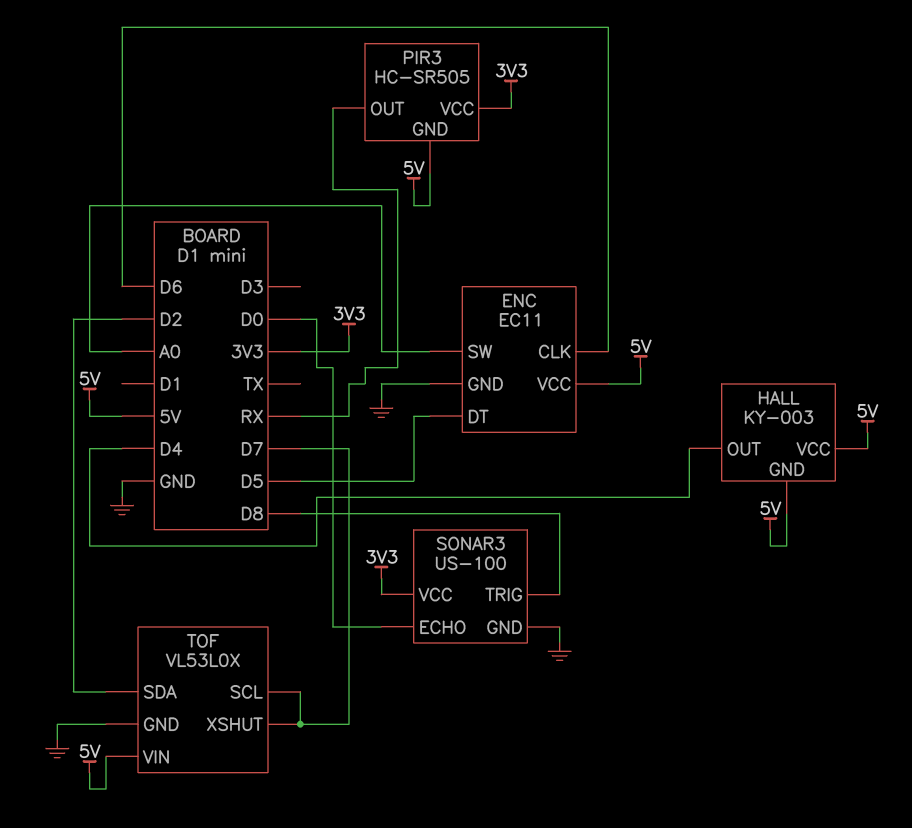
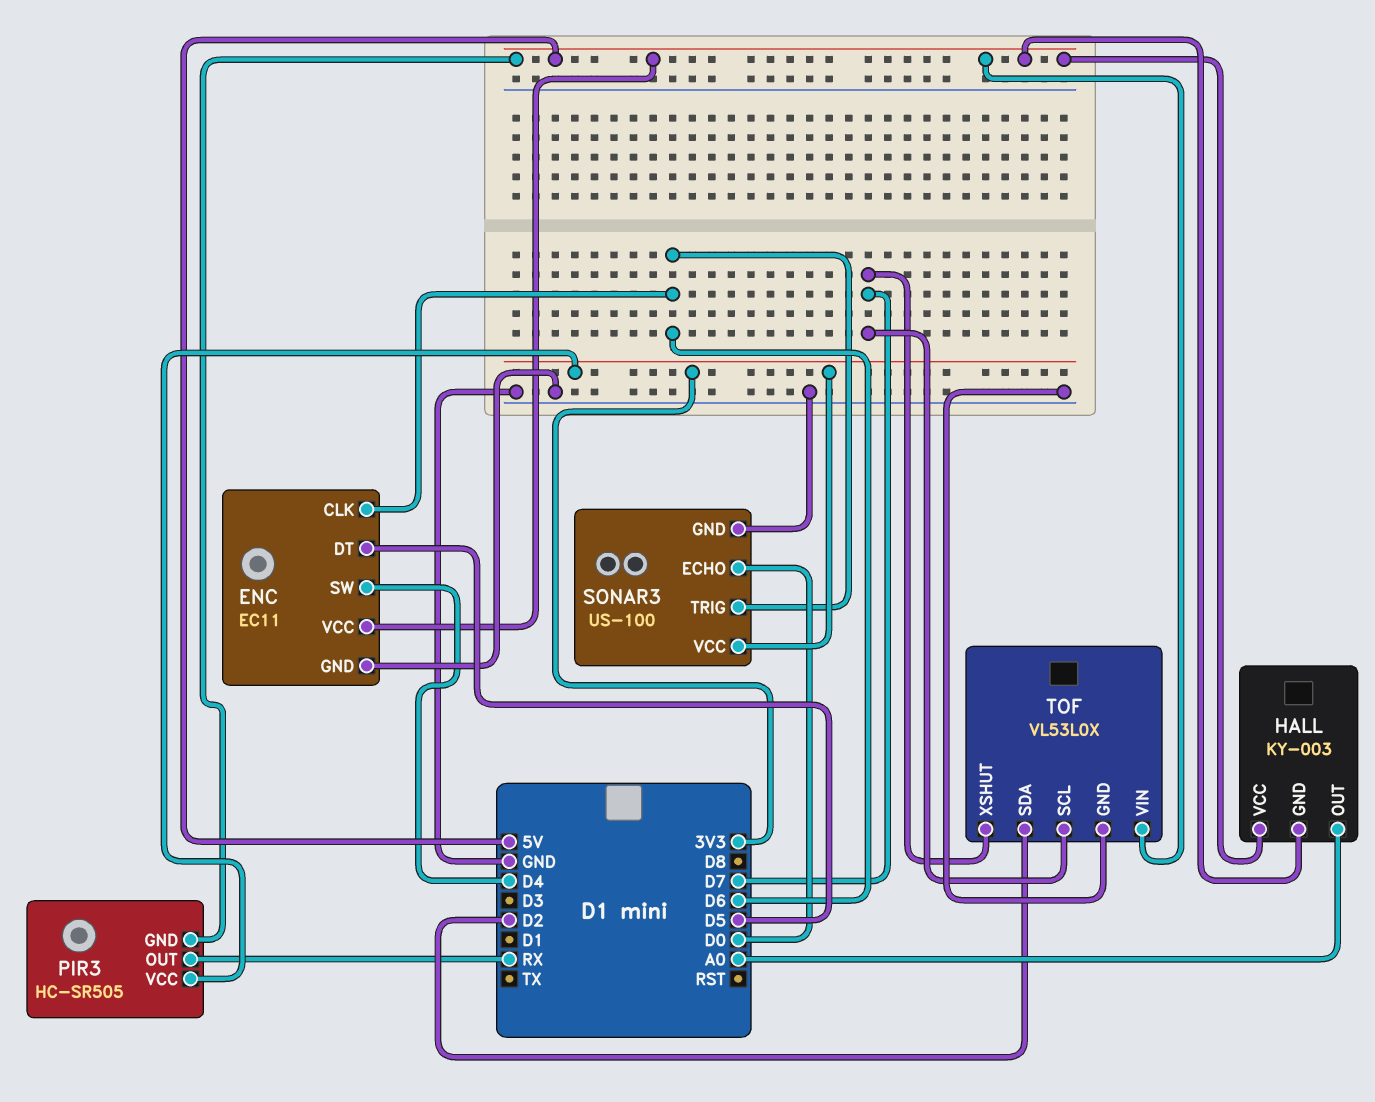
ENC pin SW: A0 -> D4
HALL pin OUT: D4 -> A0
SONAR3 pin TRIG: D8 -> D6

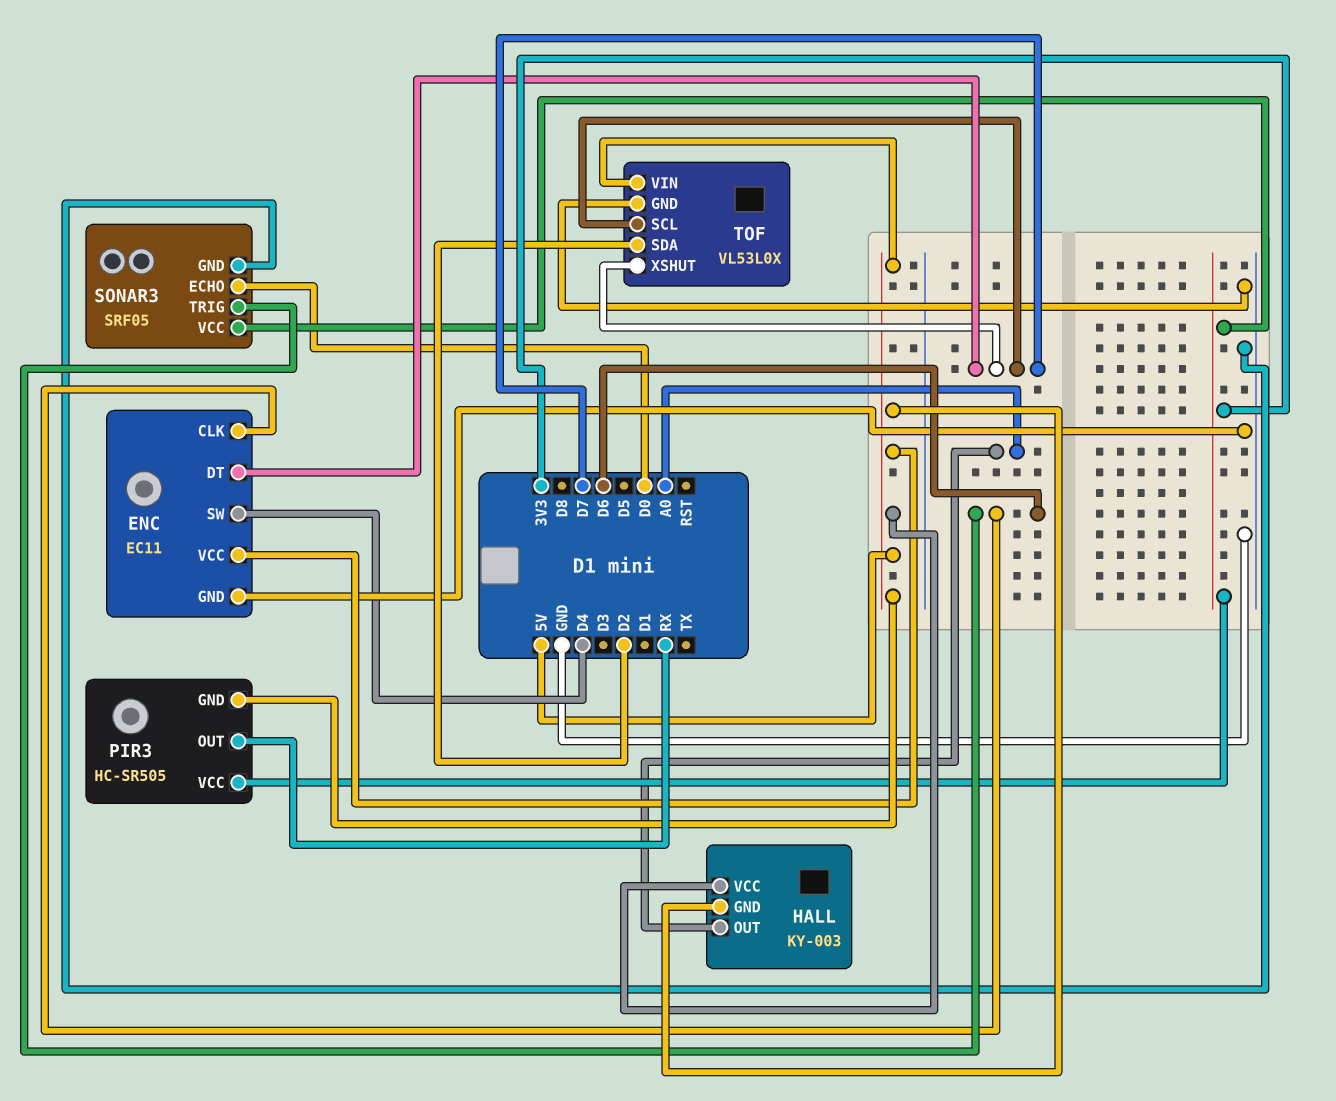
ENC pin DT: D5 -> D7
SONAR3: US-100 -> SRF05

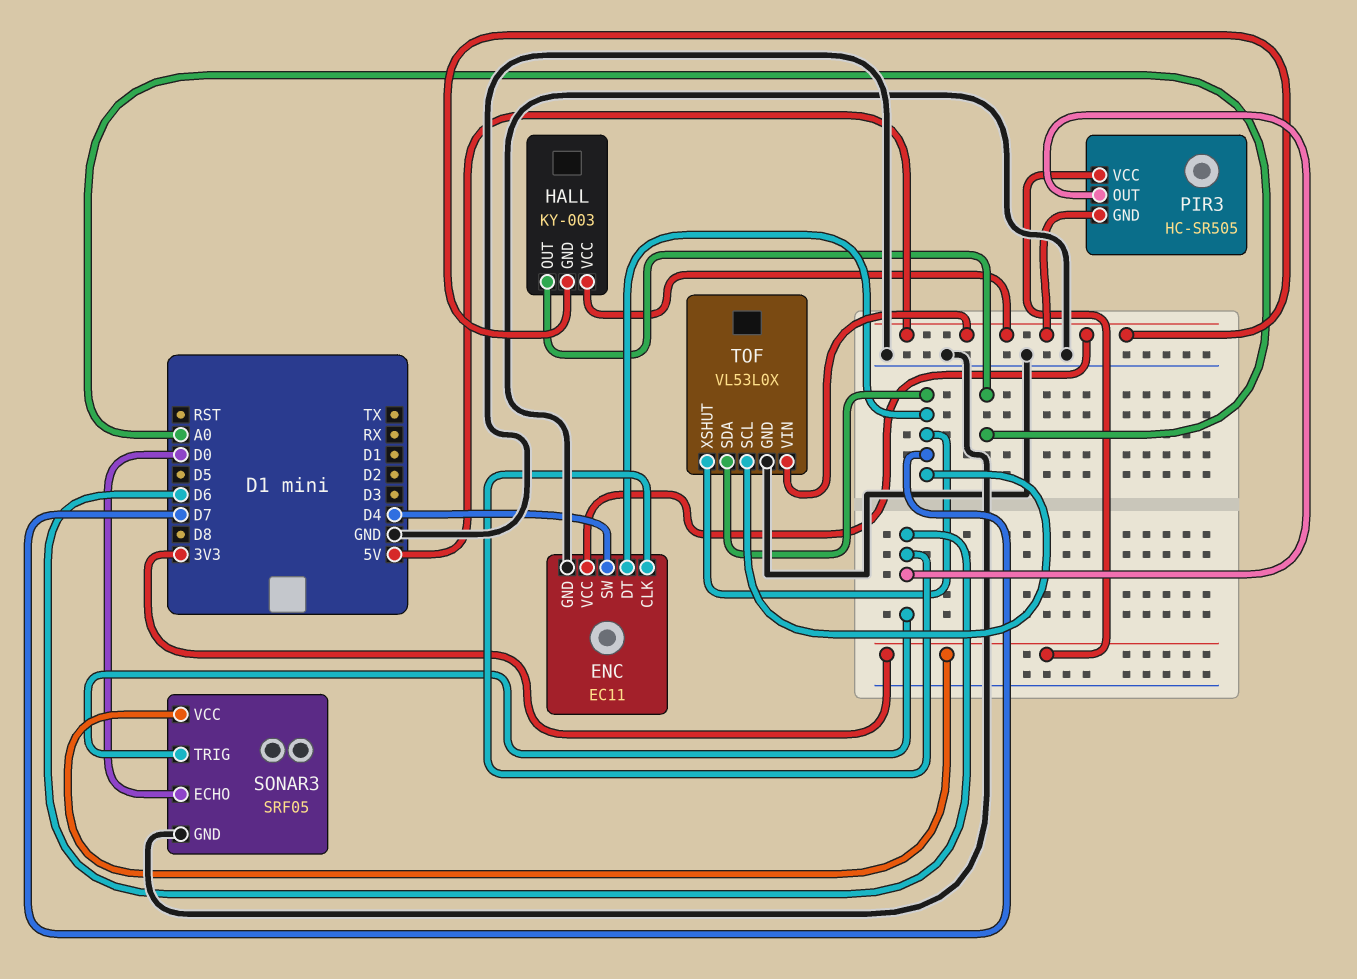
PIR3 pin OUT: RX -> D6
TOF pin SDA: D2 -> D7

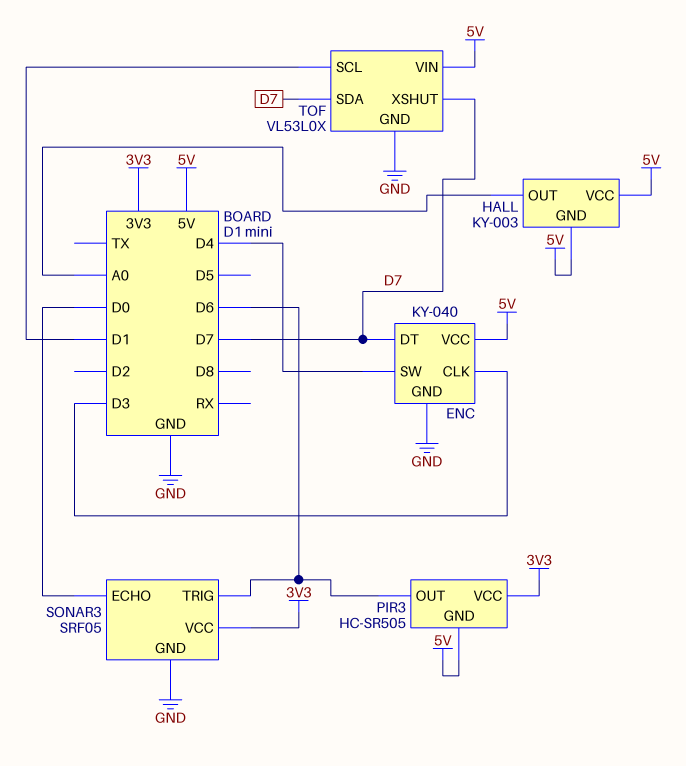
ENC: EC11 -> KY-040
ENC pin CLK: D6 -> D3
TOF pin SCL: D7 -> D1

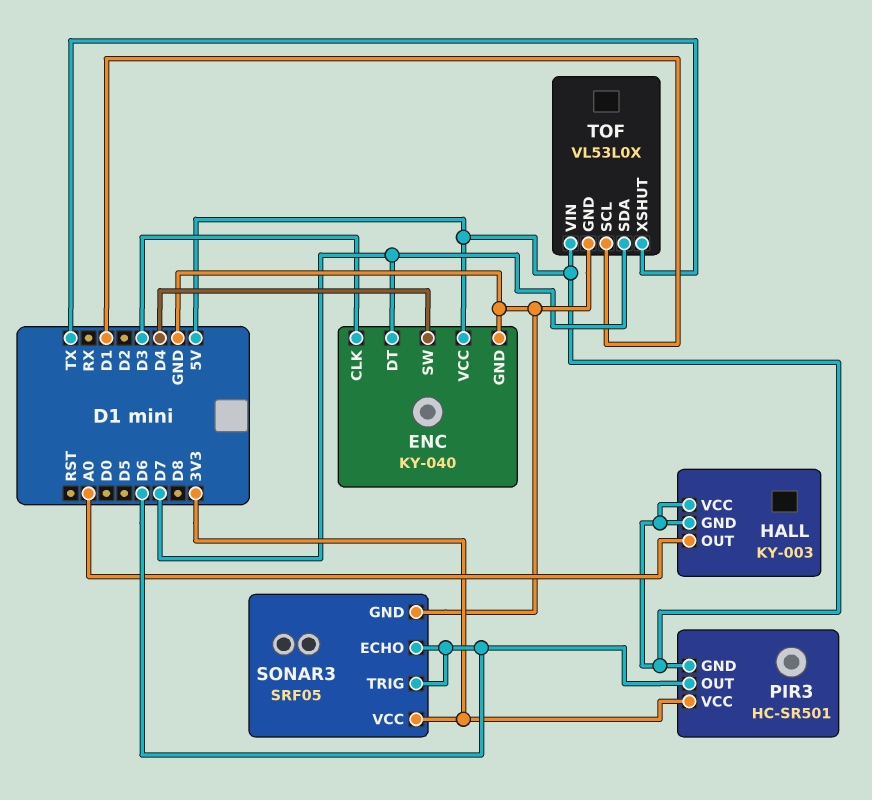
PIR3: HC-SR505 -> HC-SR501
SONAR3 pin ECHO: D0 -> D6
TOF pin XSHUT: D7 -> TX

